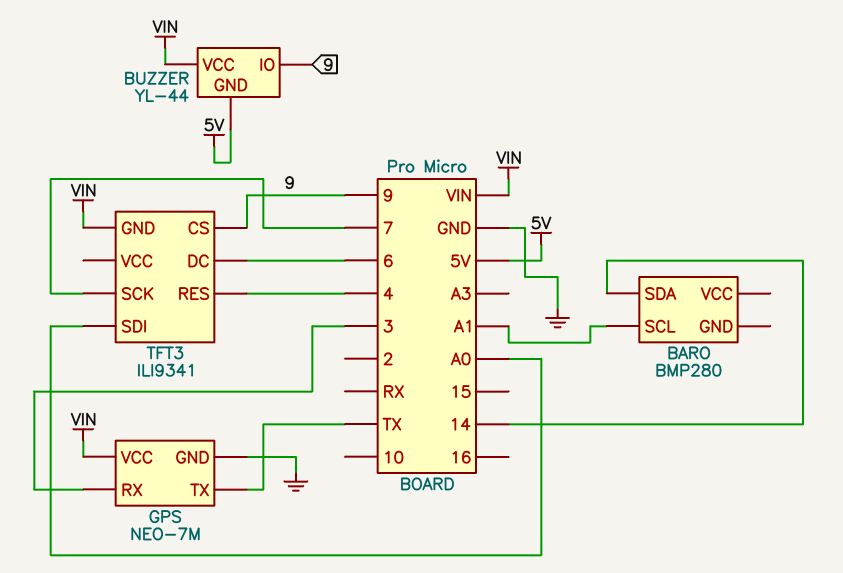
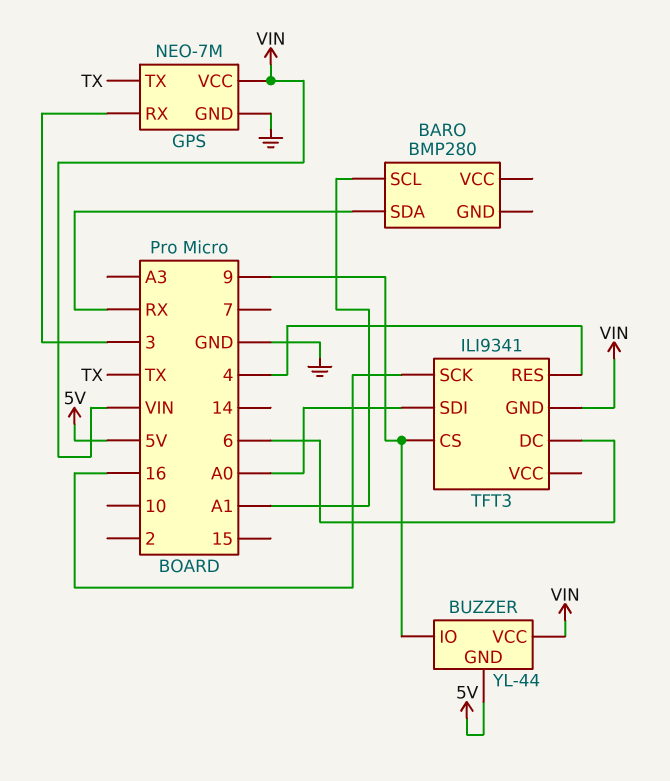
BARO pin SDA: 14 -> RX
TFT3 pin SCK: 7 -> 16

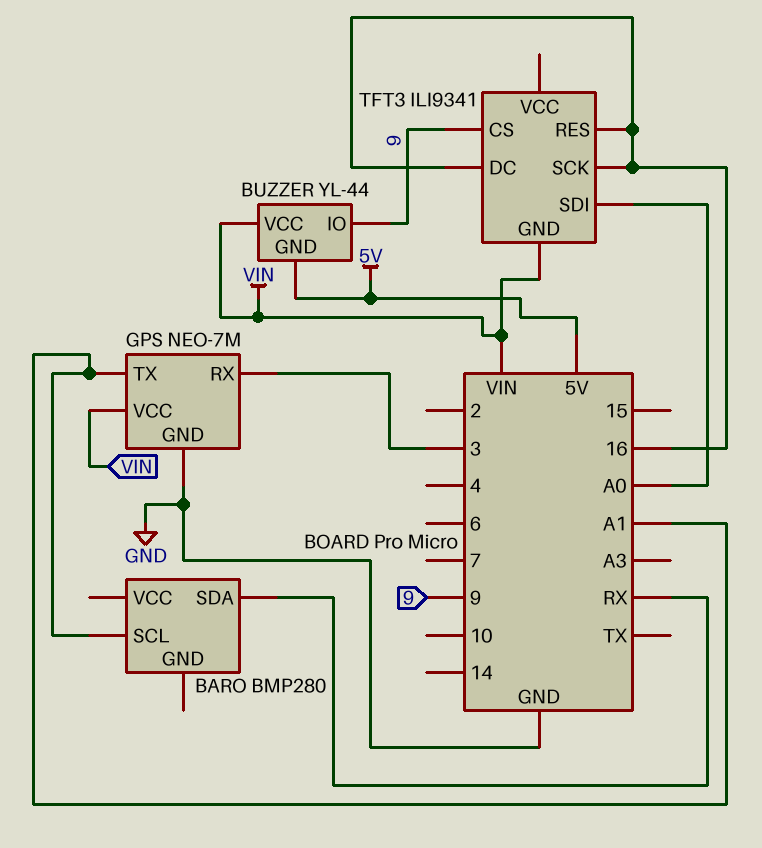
GPS pin TX: TX -> A1
TFT3 pin DC: 6 -> 16
TFT3 pin RES: 4 -> 16

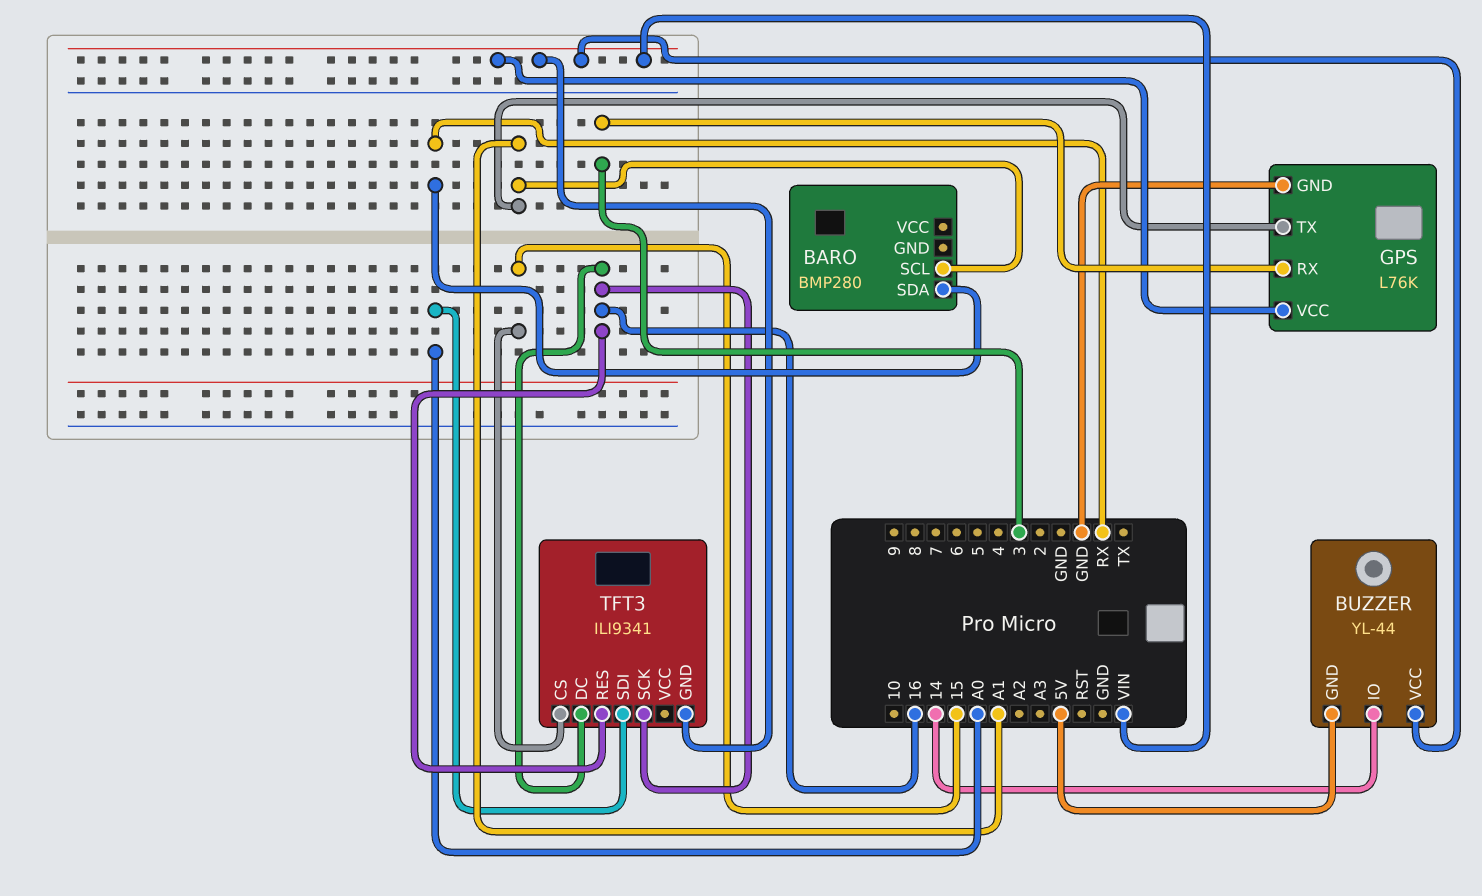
BUZZER pin IO: 9 -> 14
GPS: NEO-7M -> L76K
TFT3 pin CS: 9 -> 15

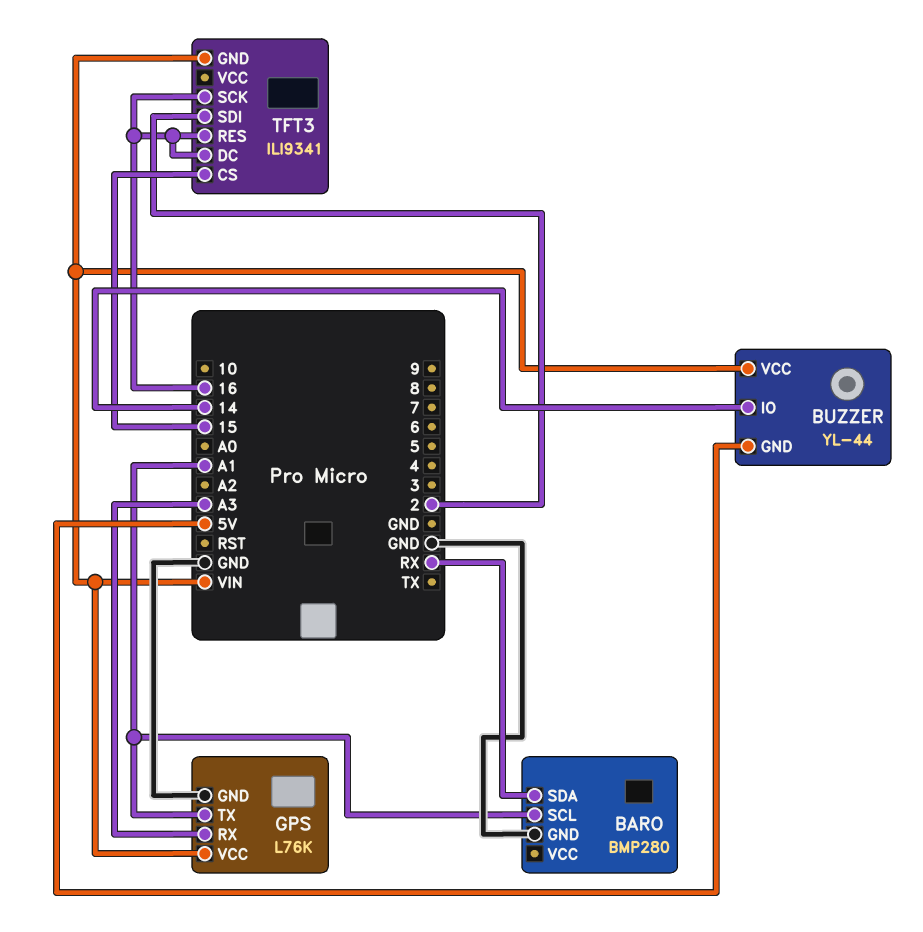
BARO pin GND: none -> GND
GPS pin RX: 3 -> A3
TFT3 pin SDI: A0 -> 2

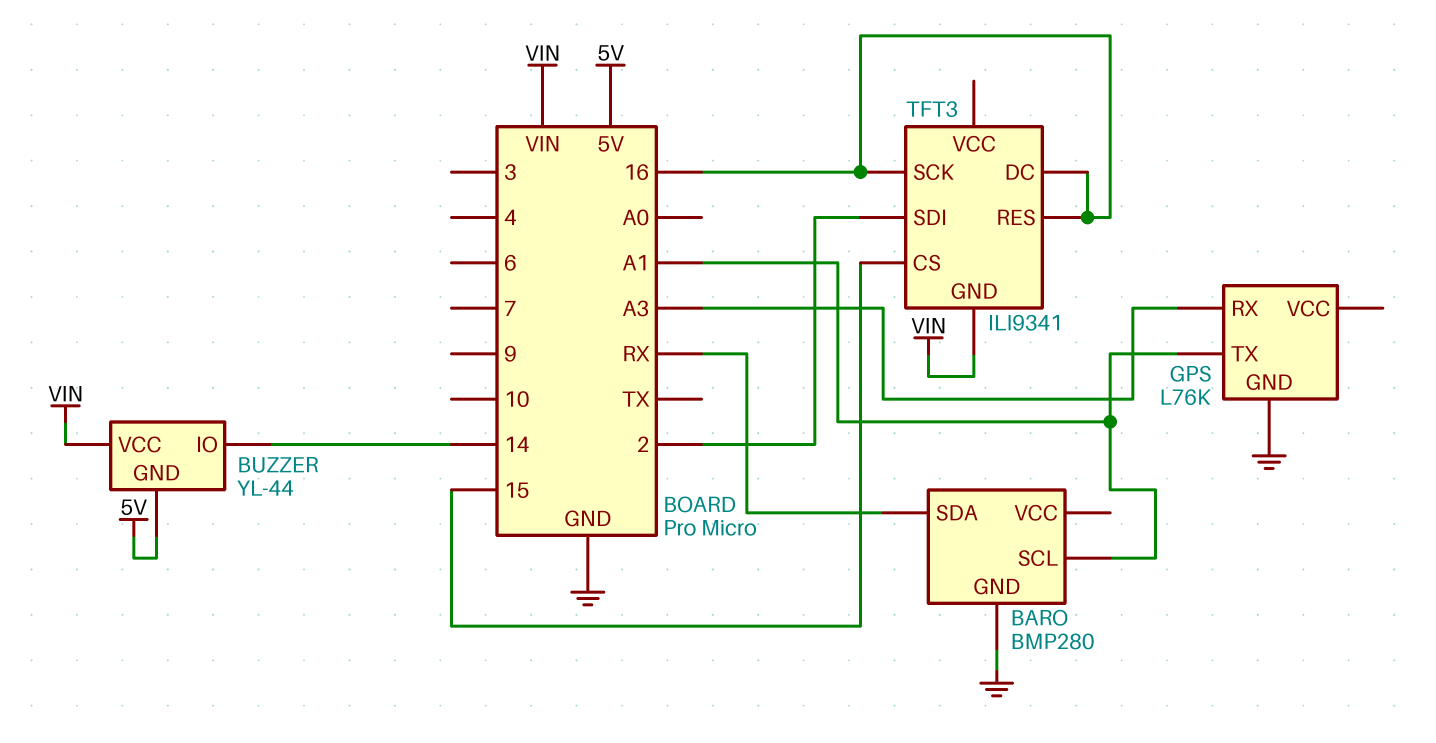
GPS pin VCC: VIN -> none

